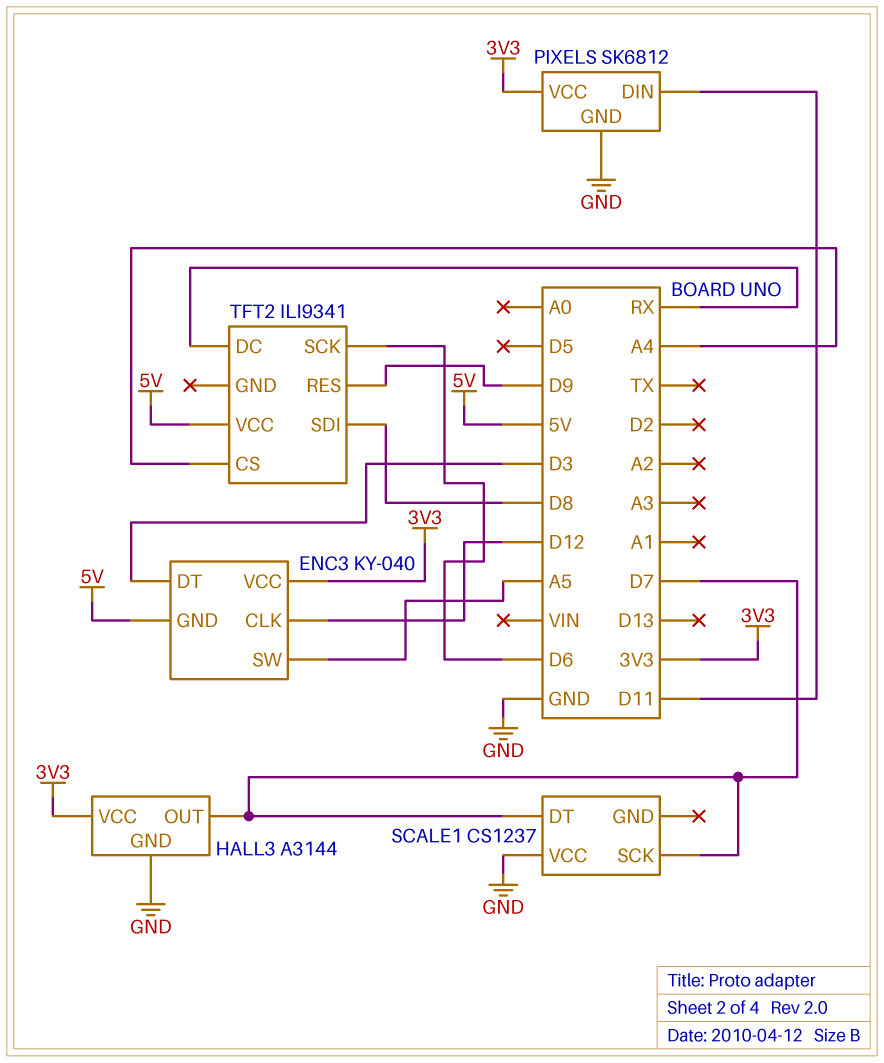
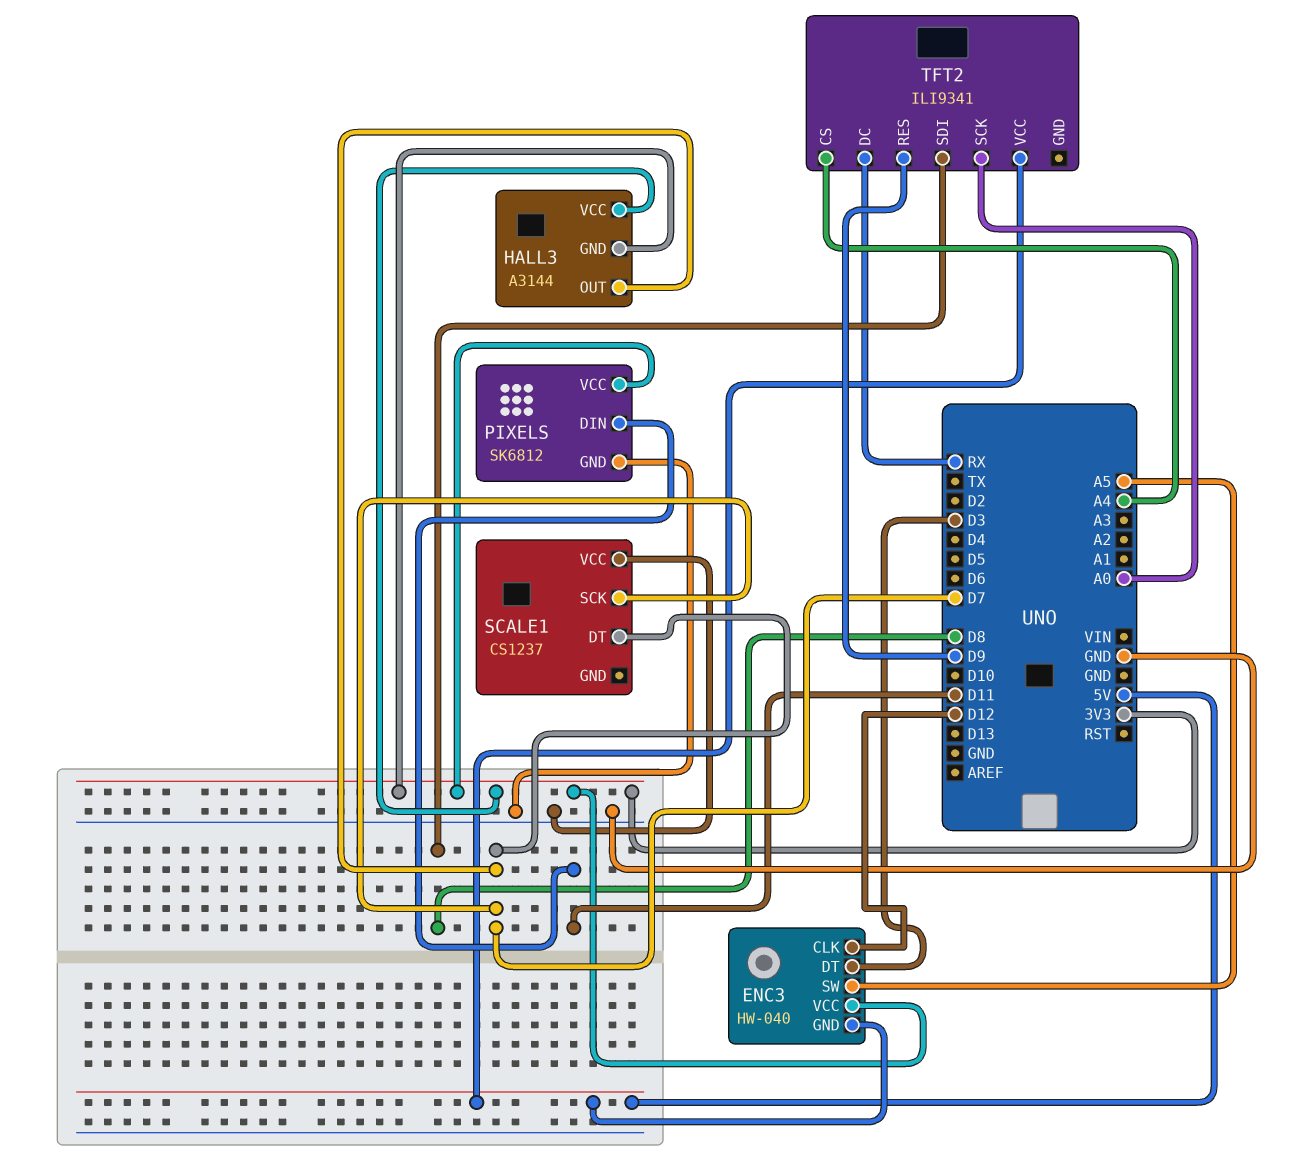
ENC3: KY-040 -> HW-040
HALL3 pin GND: GND -> 3V3
TFT2 pin SCK: D6 -> A0

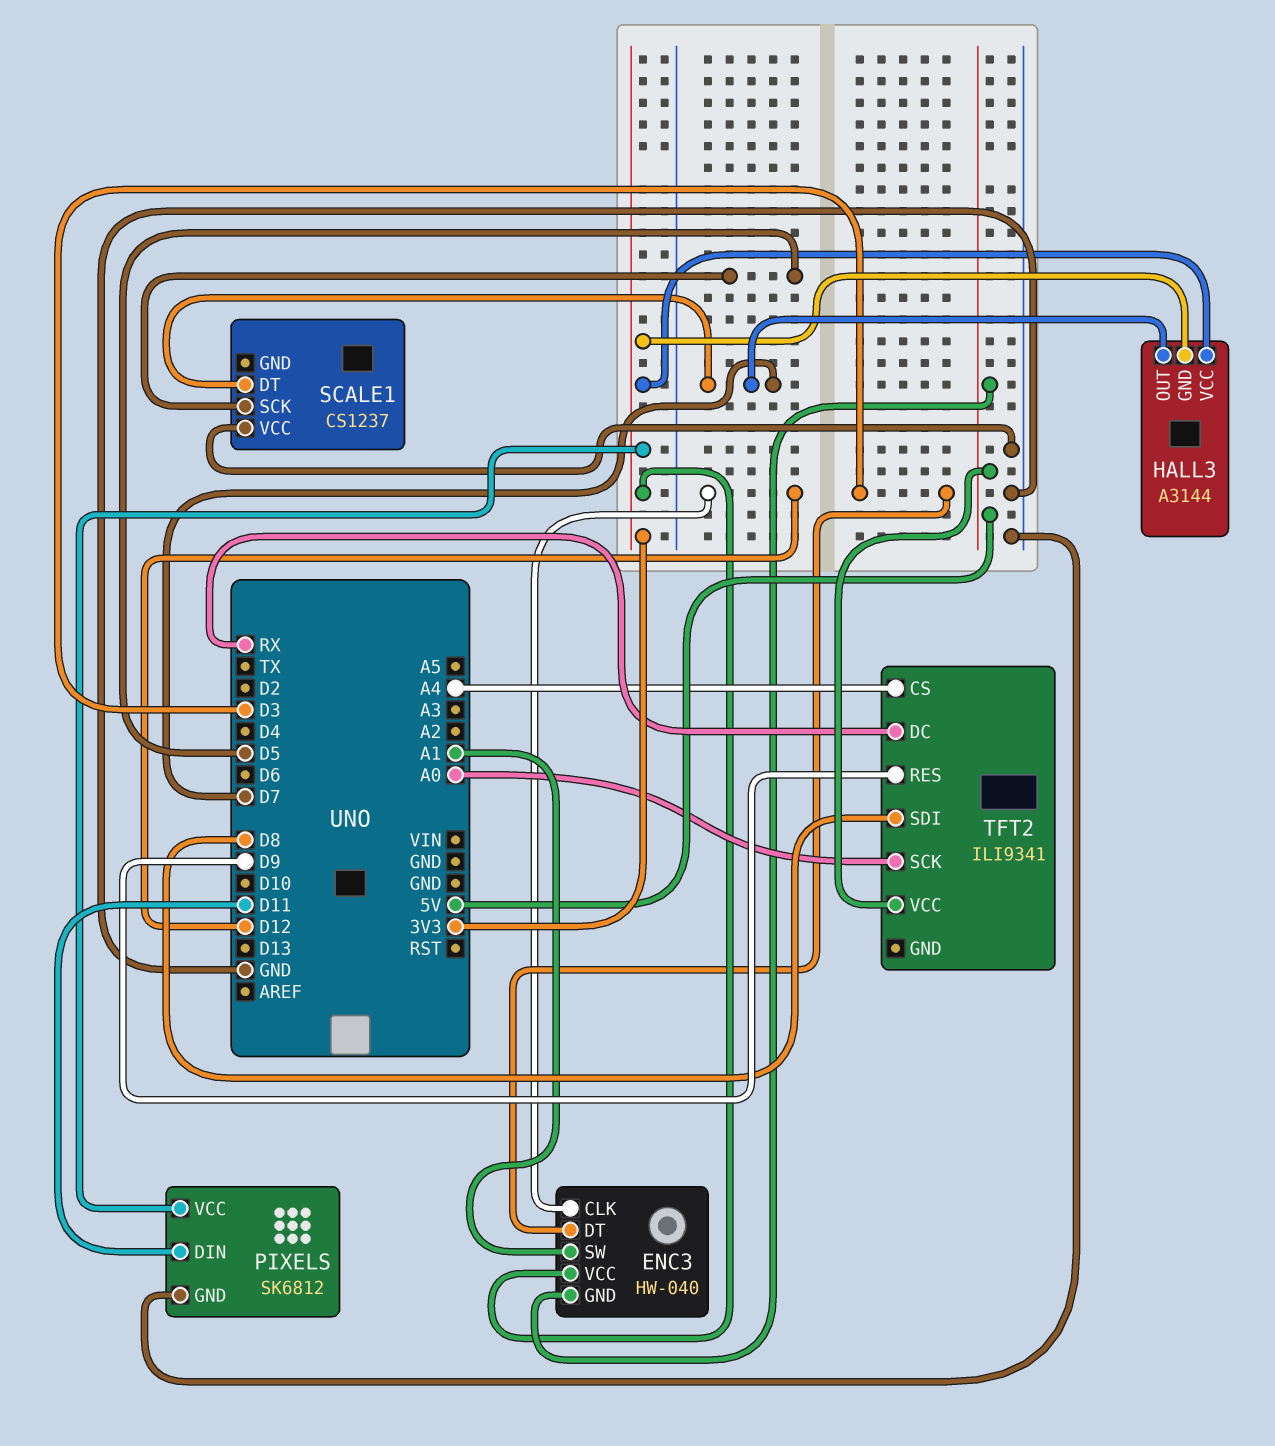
ENC3 pin SW: A5 -> A1
SCALE1 pin SCK: D7 -> D5

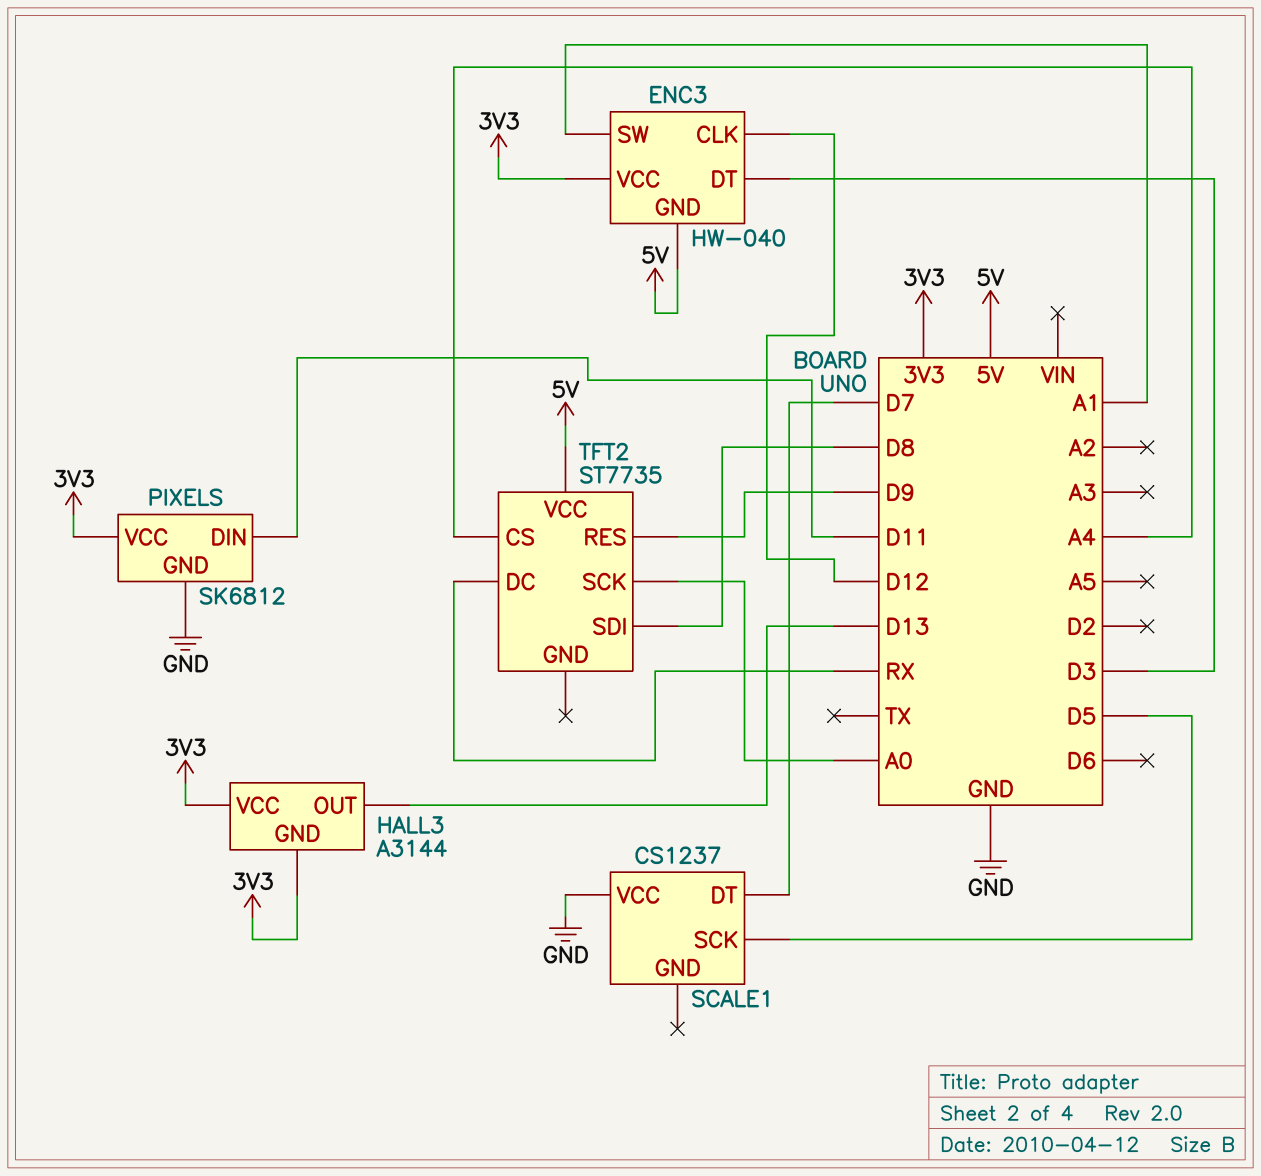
HALL3 pin OUT: D7 -> D13
TFT2: ILI9341 -> ST7735

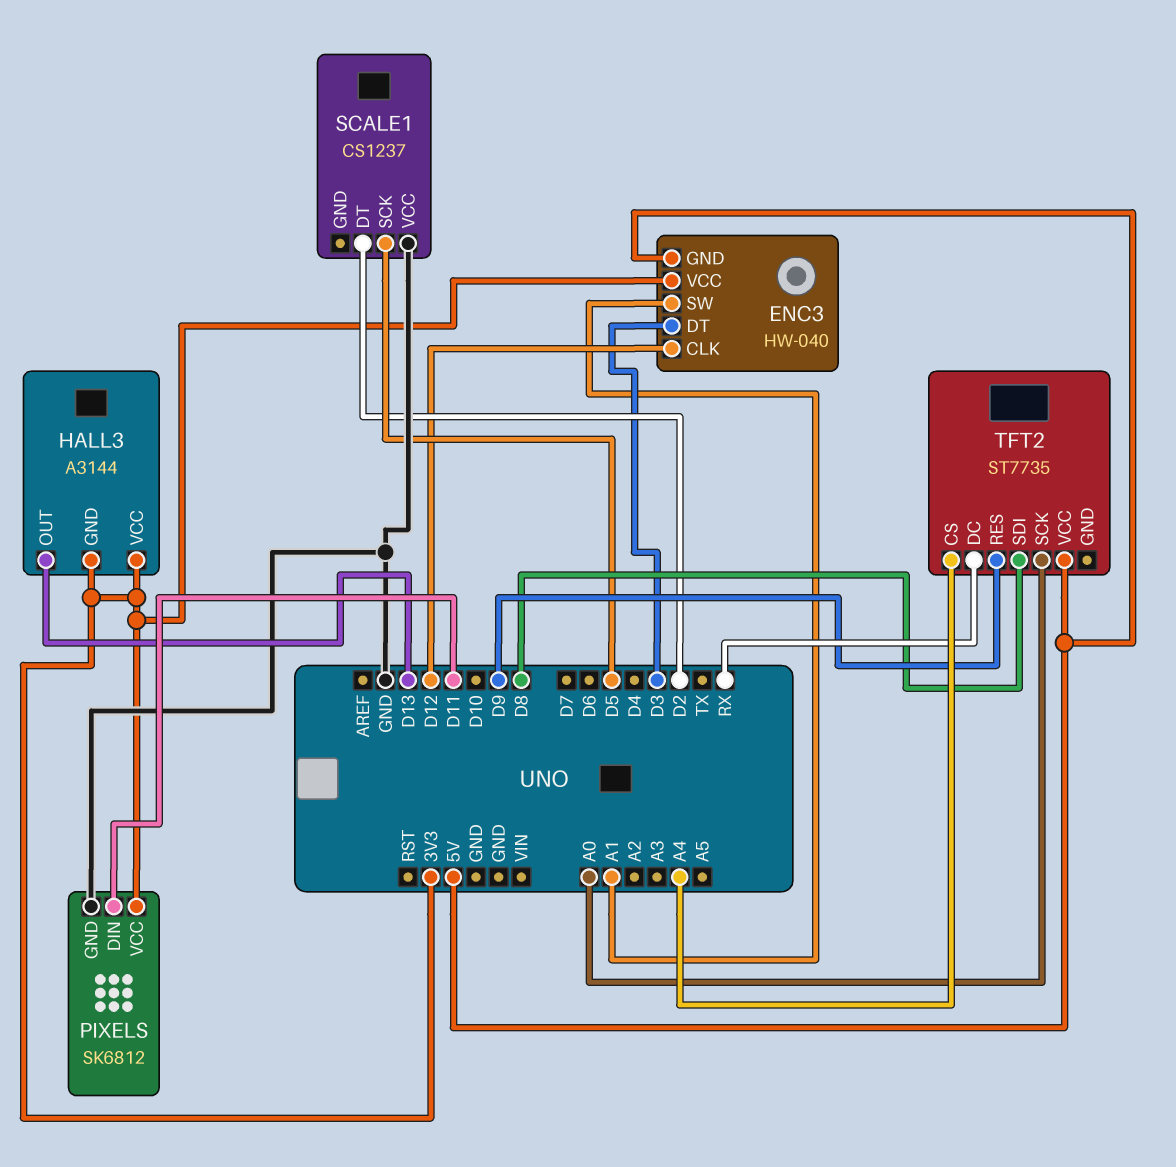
SCALE1 pin DT: D7 -> D2

